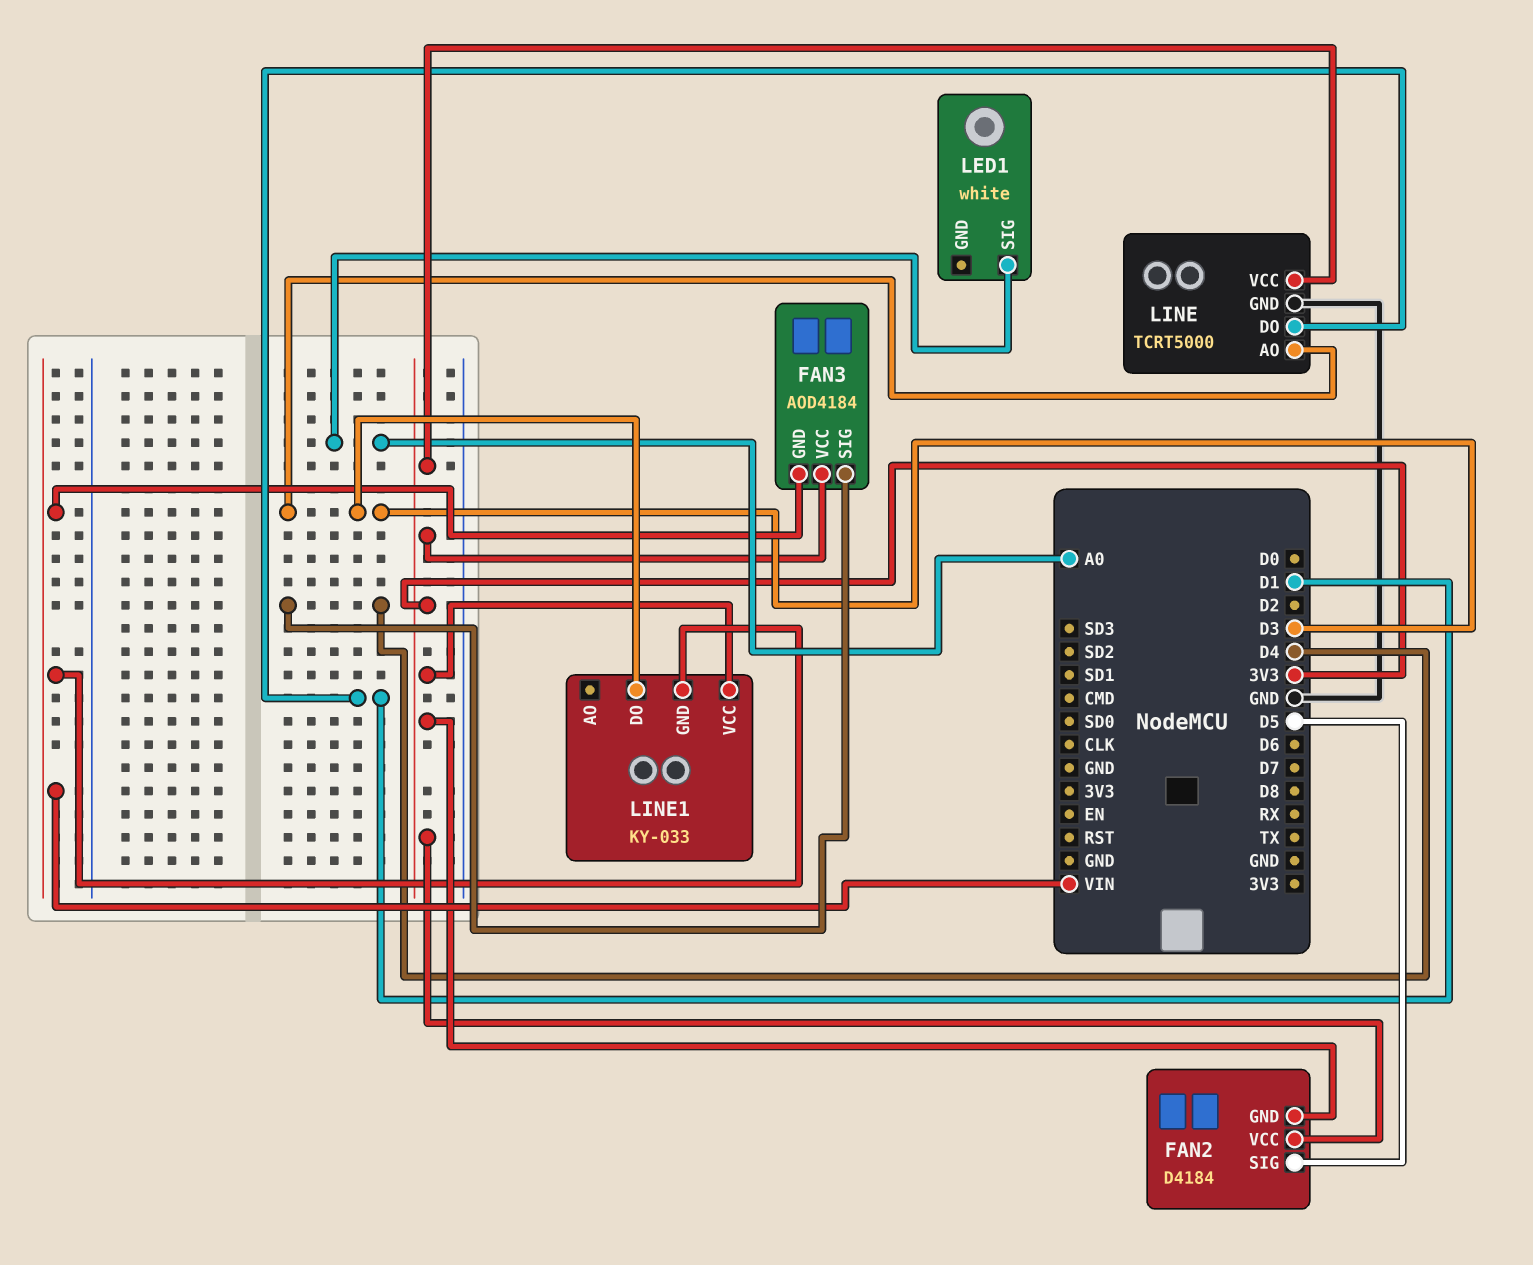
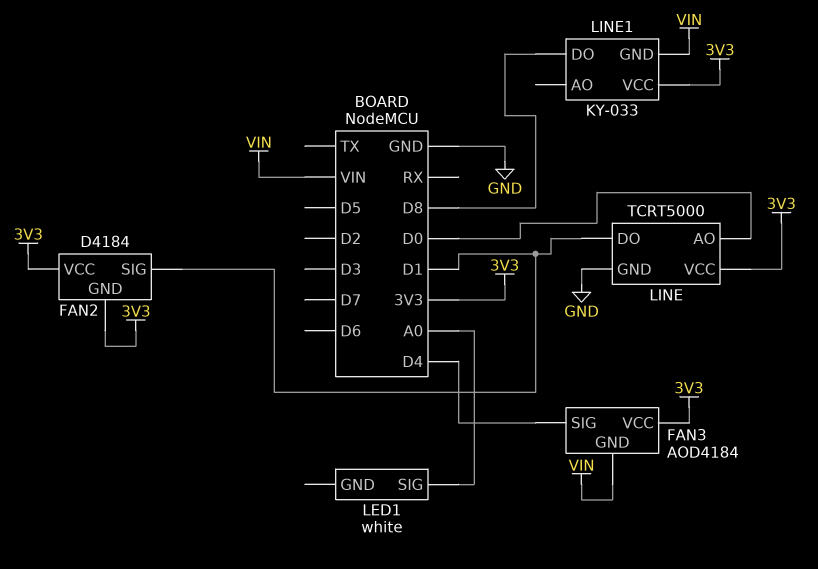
FAN2 pin SIG: D5 -> D1
LINE pin AO: D3 -> D0
LINE1 pin DO: D3 -> D8

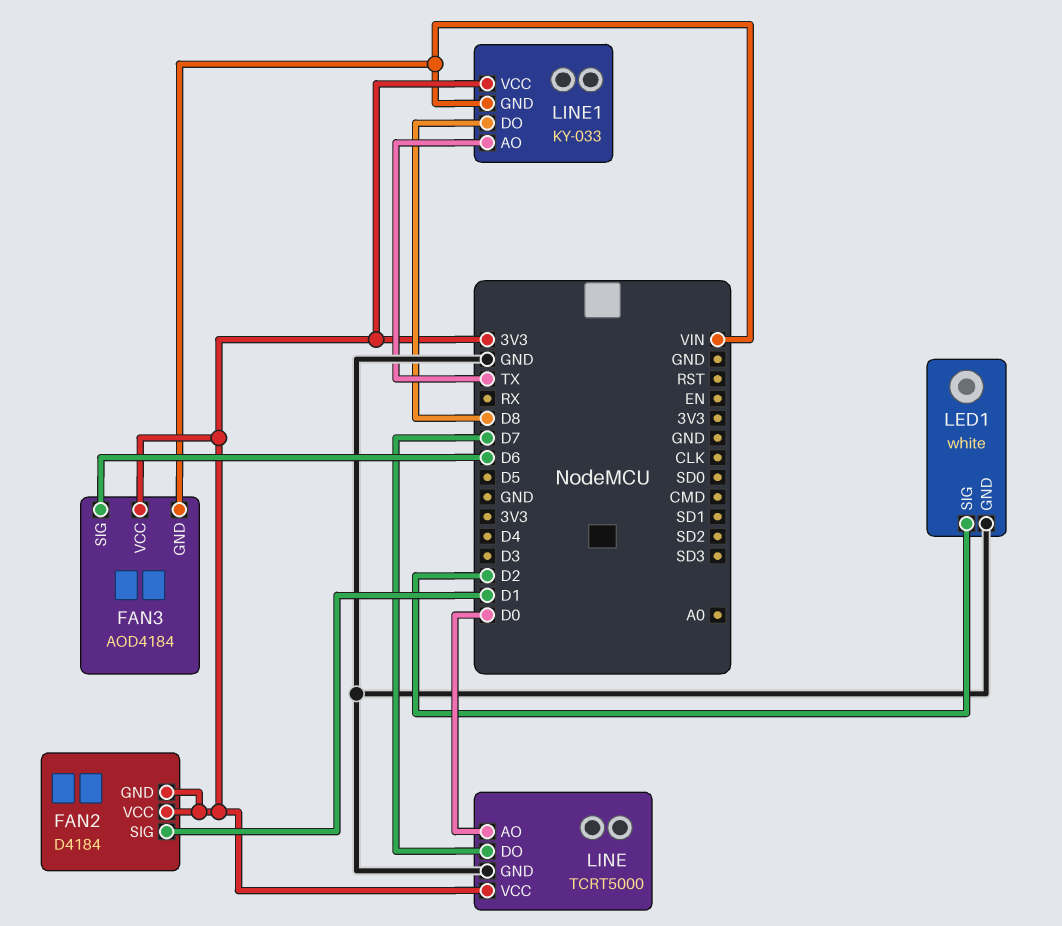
FAN3 pin SIG: D4 -> D6
LED1 pin GND: none -> GND
LED1 pin SIG: A0 -> D2
LINE pin DO: D1 -> D7
LINE1 pin AO: none -> TX

